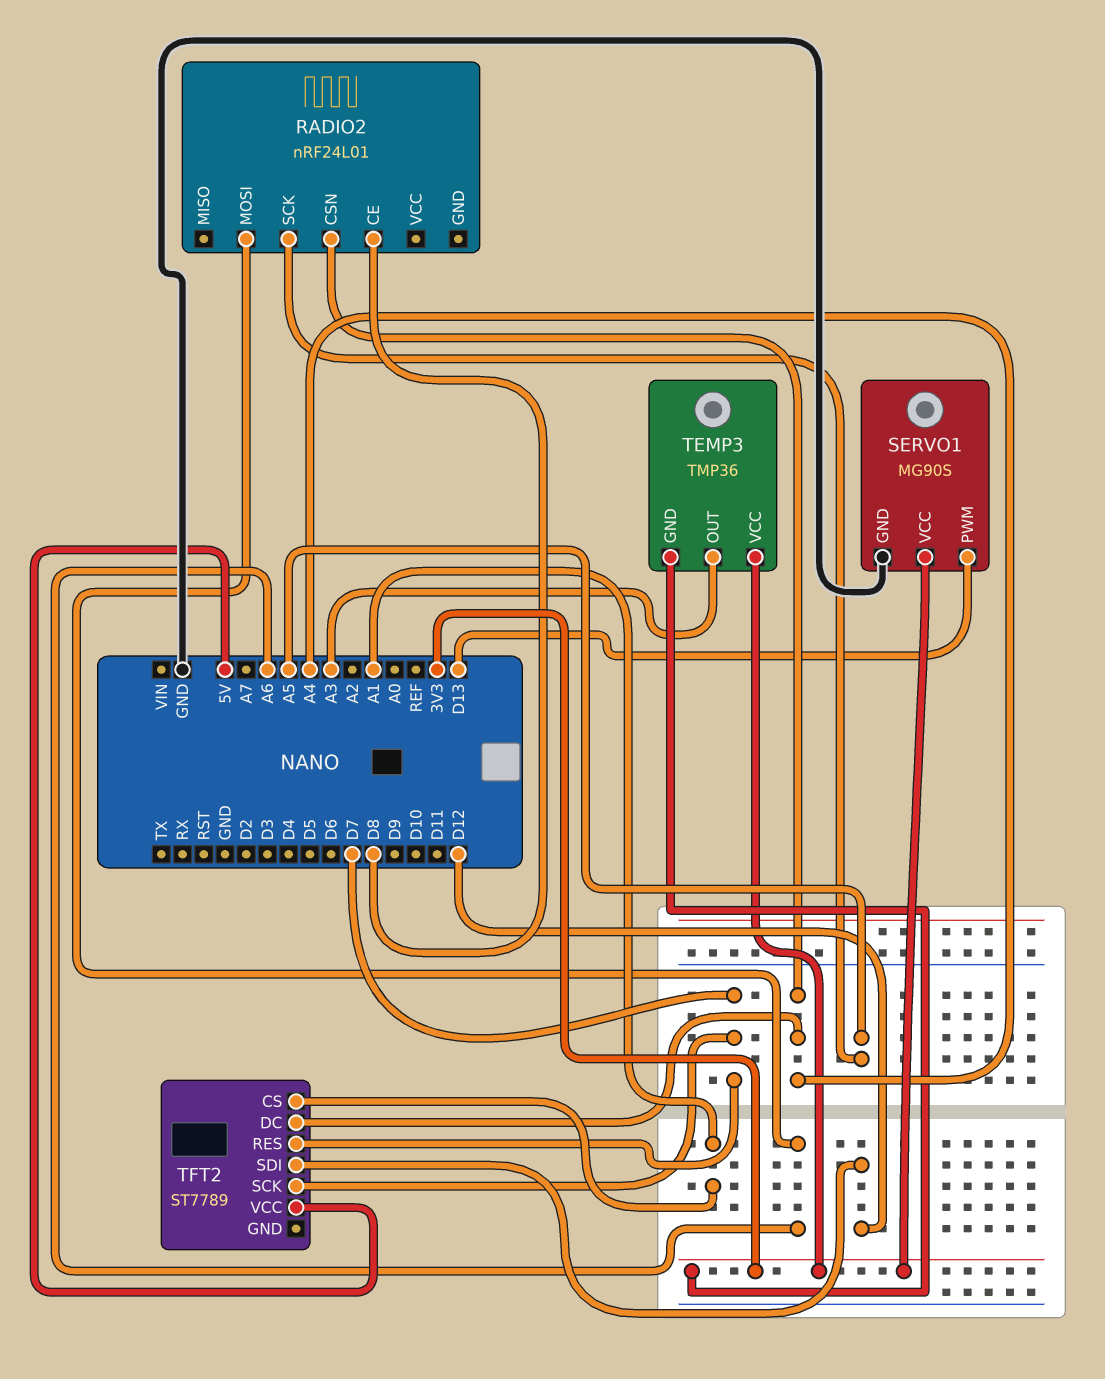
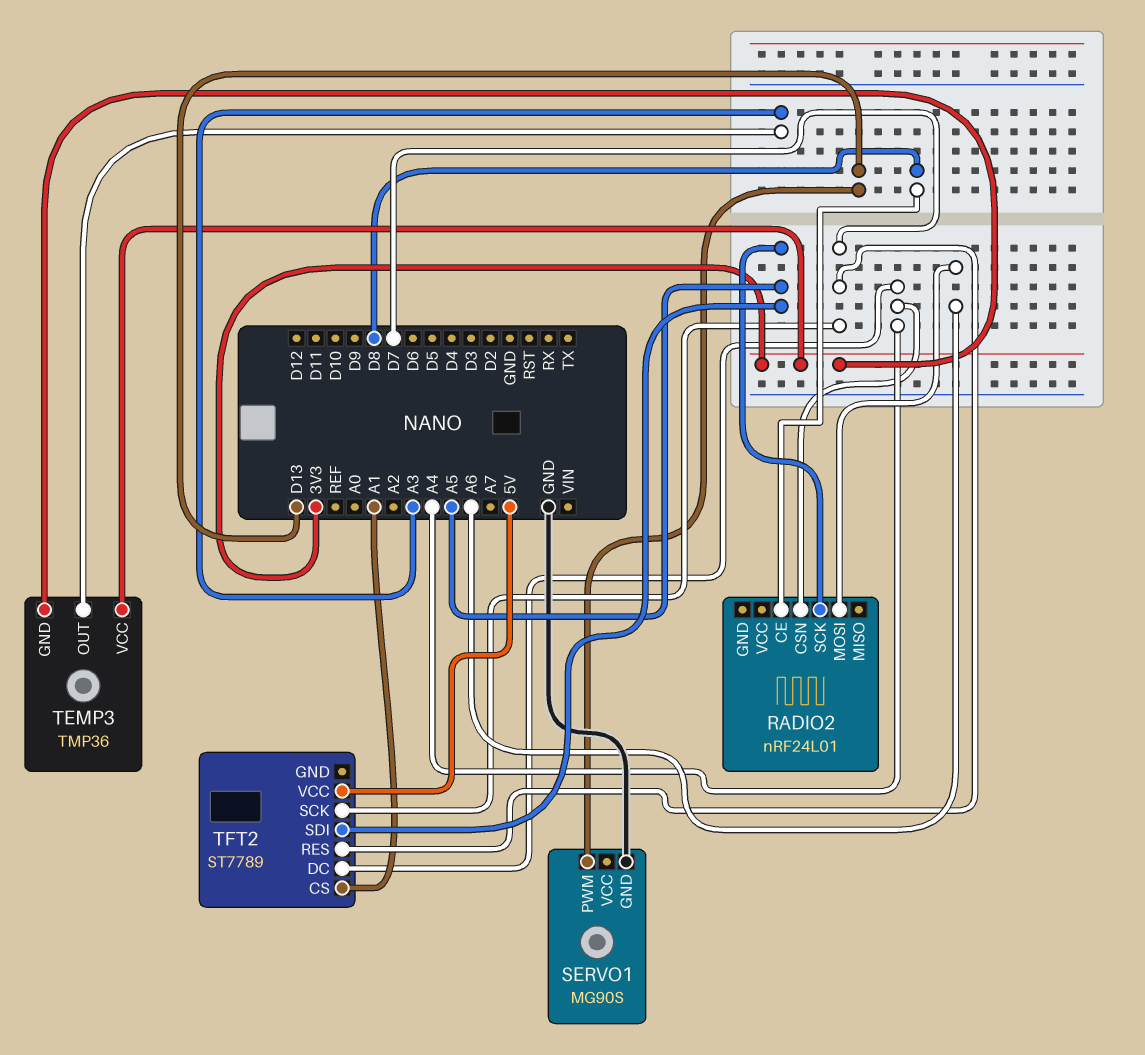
SERVO1 pin VCC: 3V3 -> none
TFT2 pin SDI: D12 -> A5

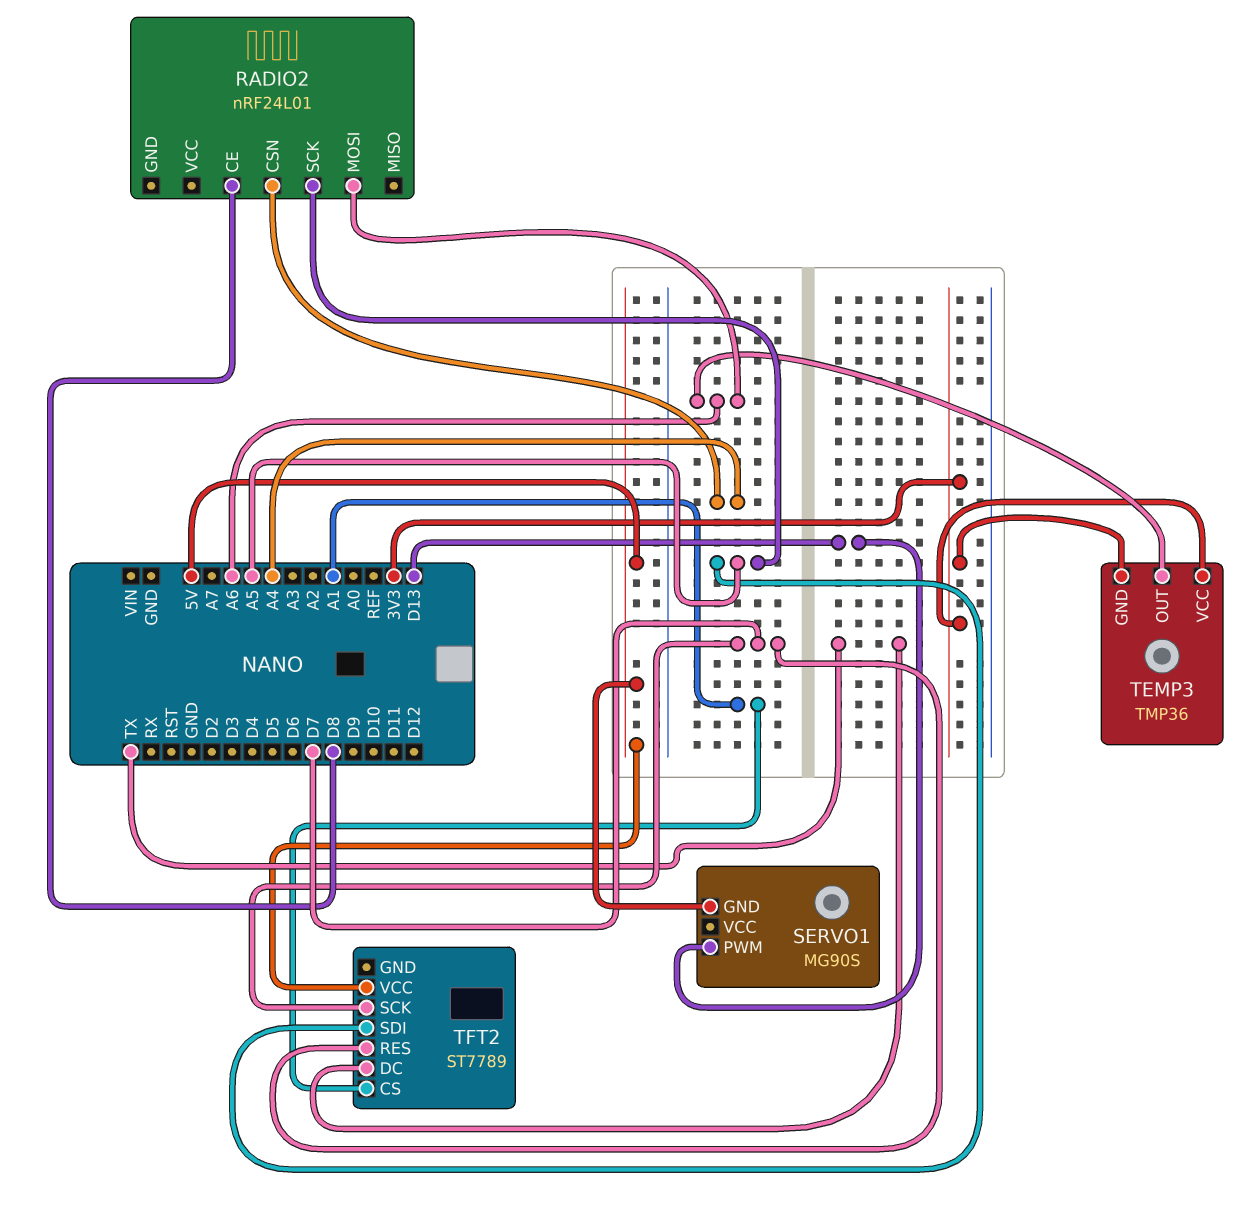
SERVO1 pin GND: GND -> 5V
TEMP3 pin OUT: A3 -> A6
TFT2 pin DC: A4 -> TX

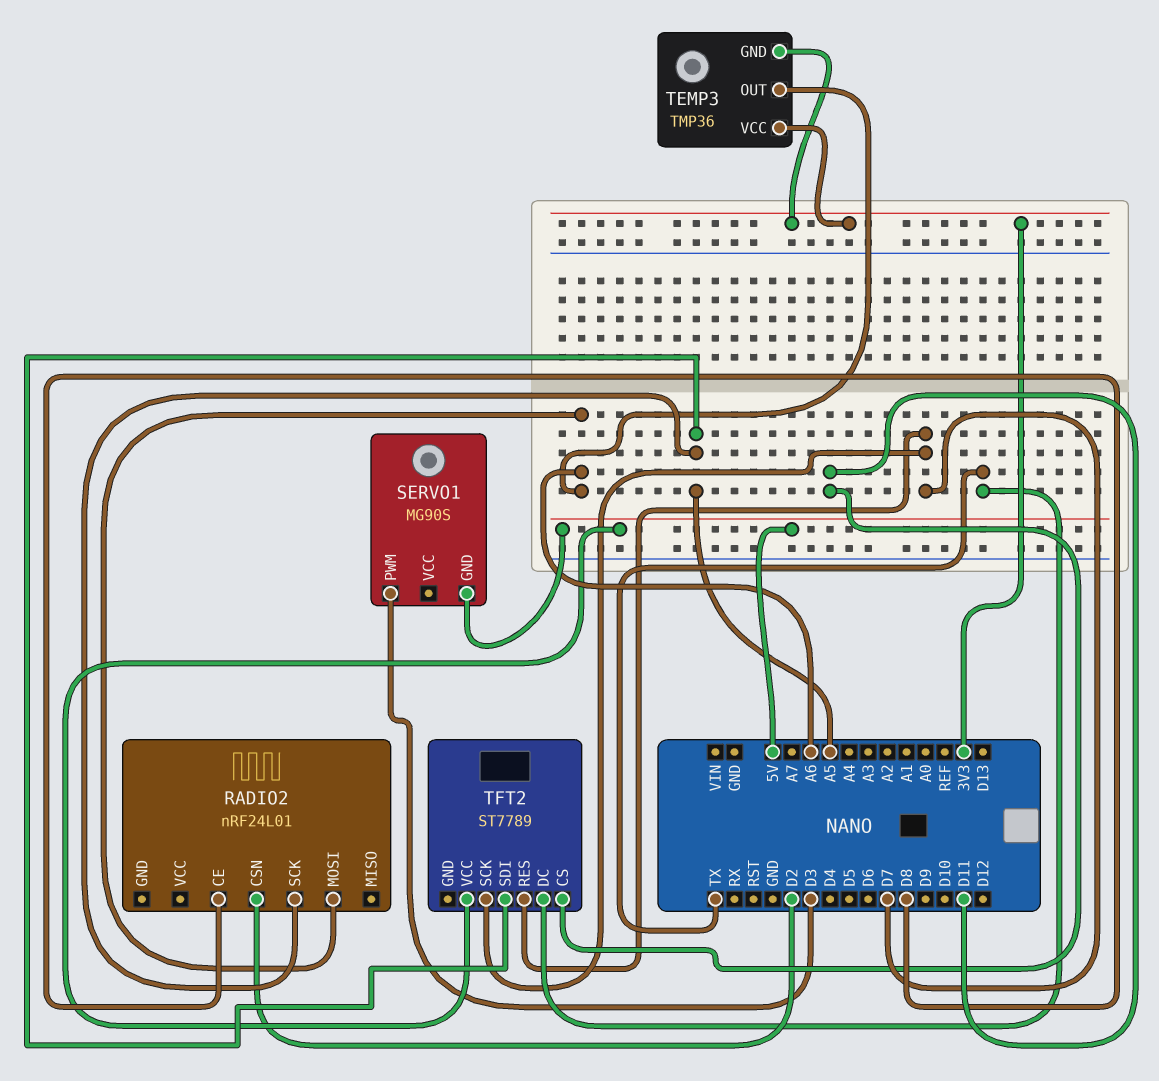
RADIO2 pin CSN: A4 -> D2
SERVO1 pin PWM: D13 -> D3
TFT2 pin CS: A1 -> D11

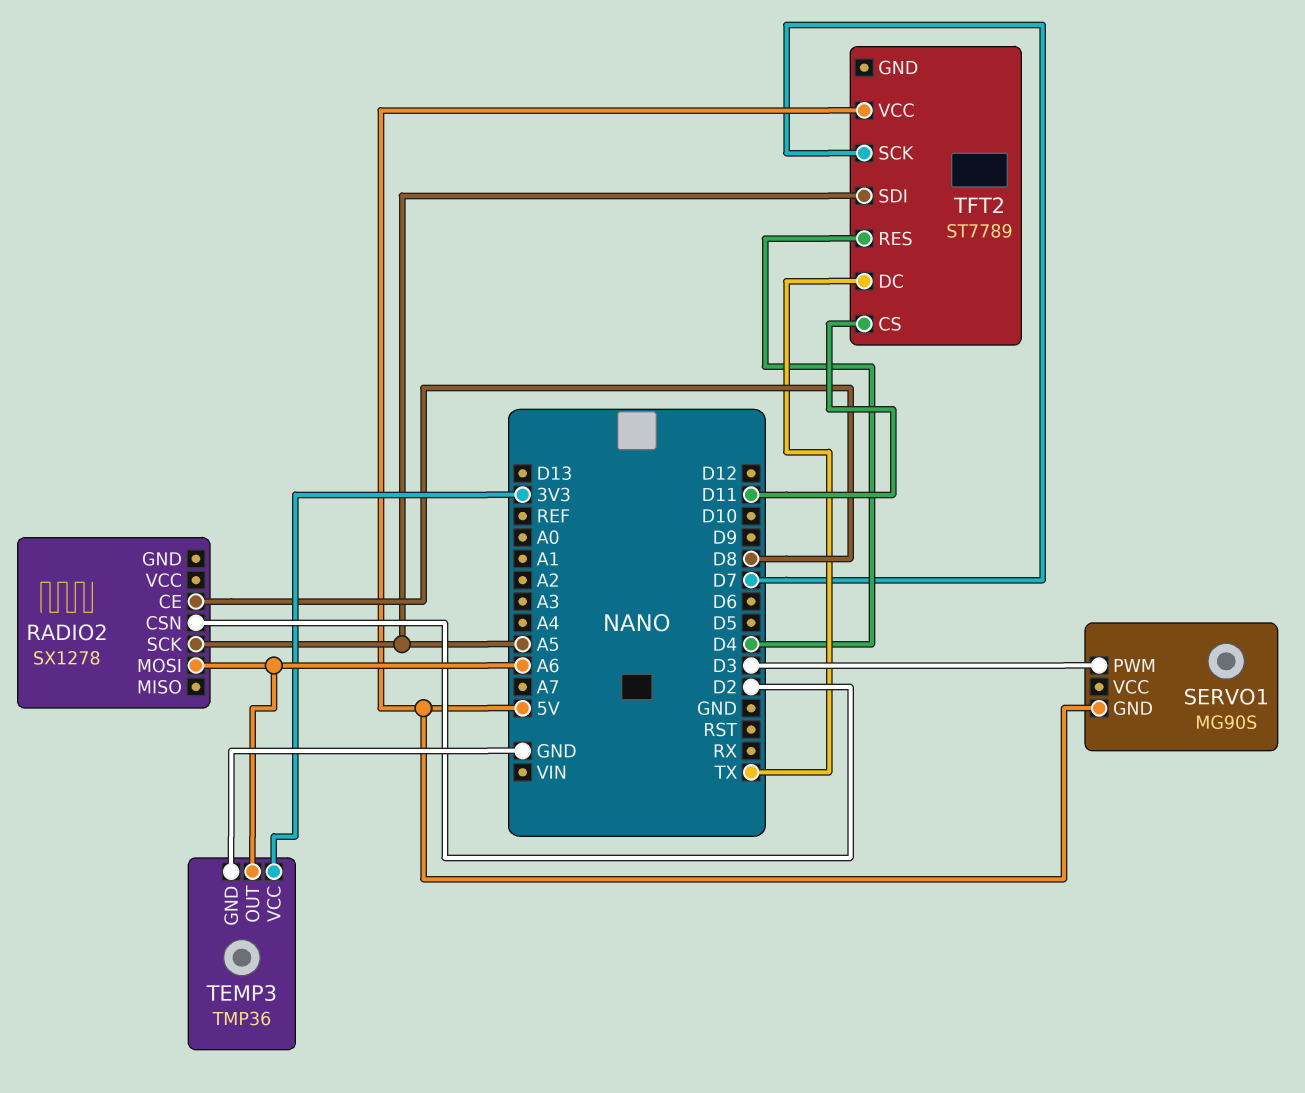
RADIO2: nRF24L01 -> SX1278
TEMP3 pin GND: 3V3 -> GND
TFT2 pin RES: D7 -> D4

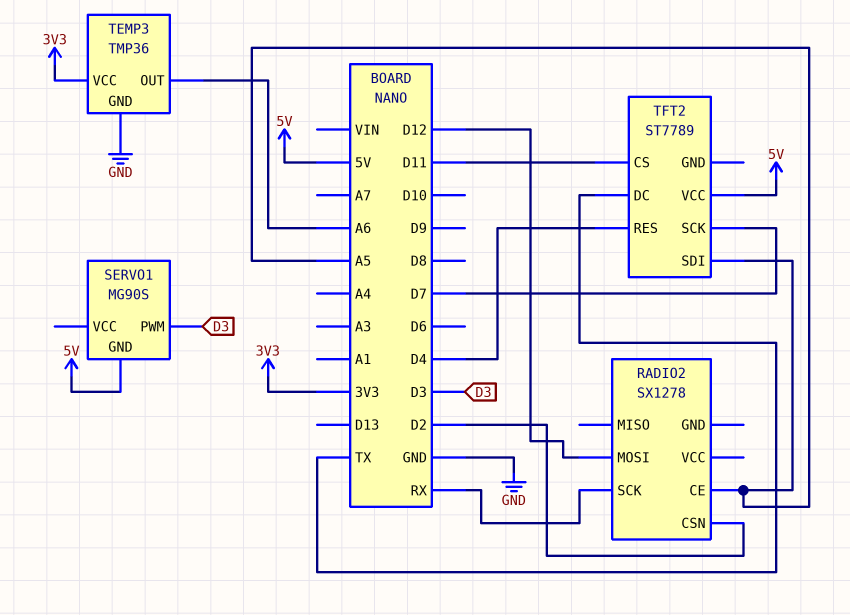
RADIO2 pin CE: D8 -> A5
RADIO2 pin MOSI: A6 -> D12
RADIO2 pin SCK: A5 -> RX

